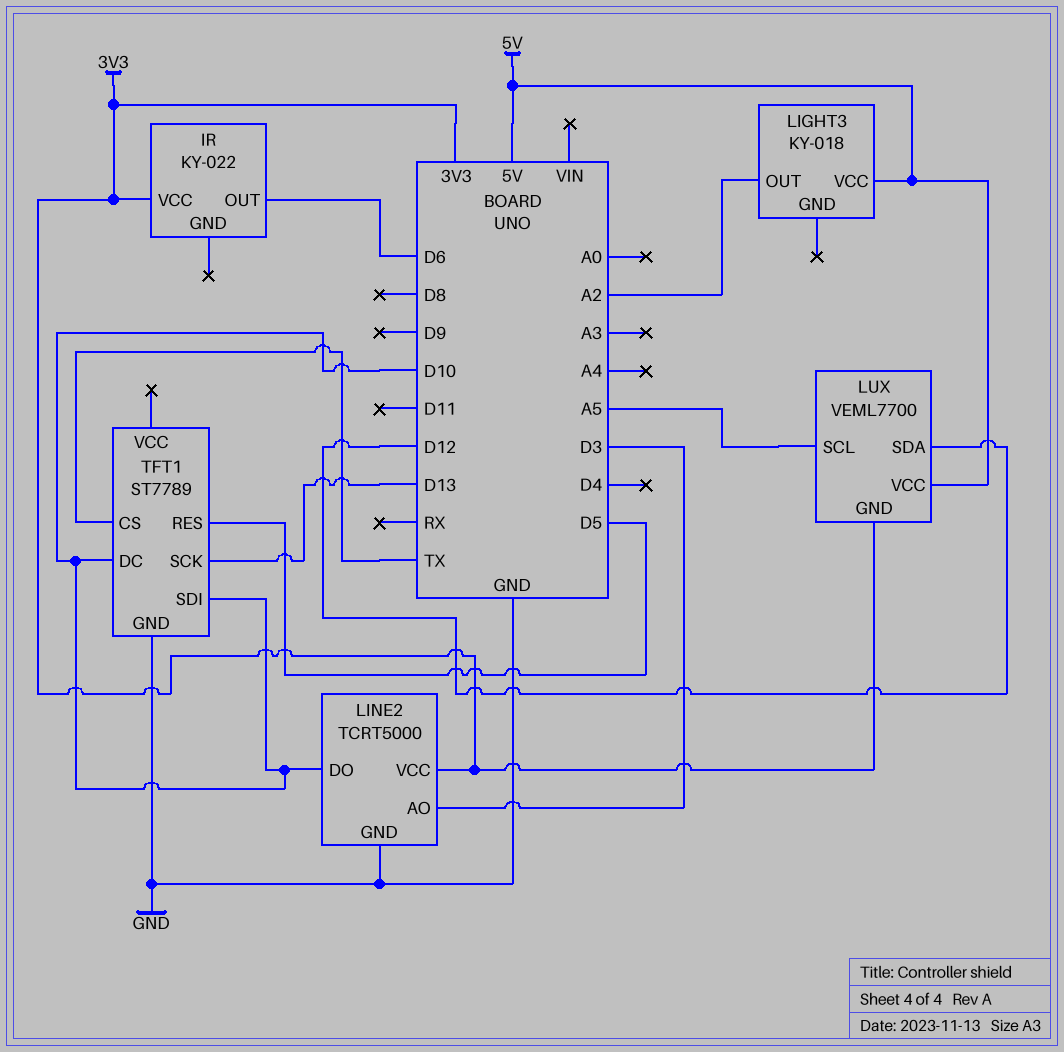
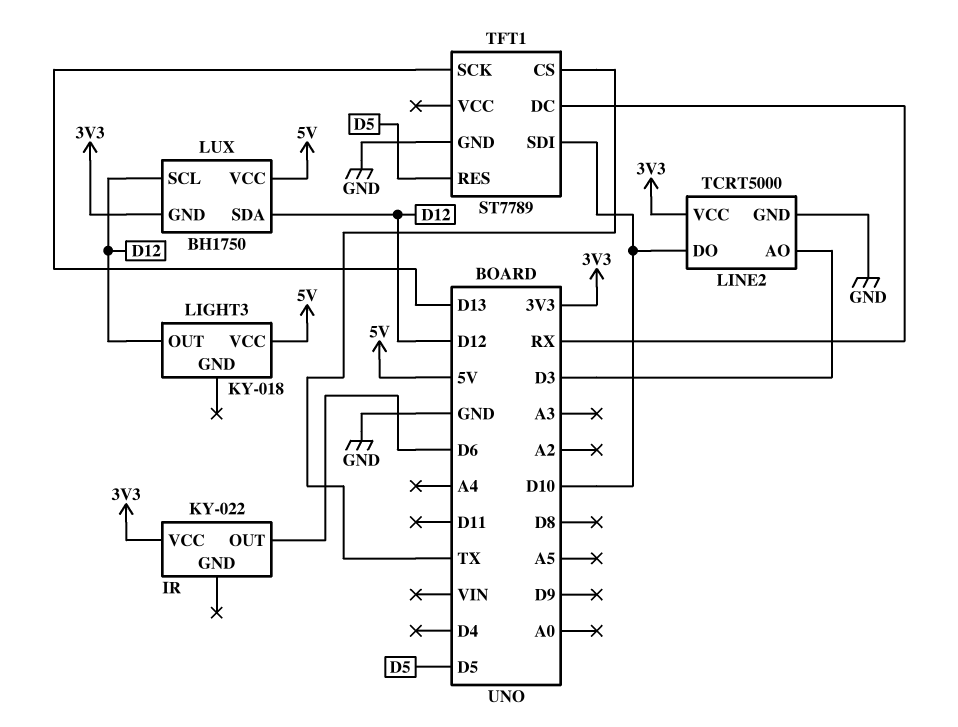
LIGHT3 pin OUT: A2 -> D12
LUX: VEML7700 -> BH1750
LUX pin SCL: A5 -> D12
TFT1 pin DC: D10 -> RX

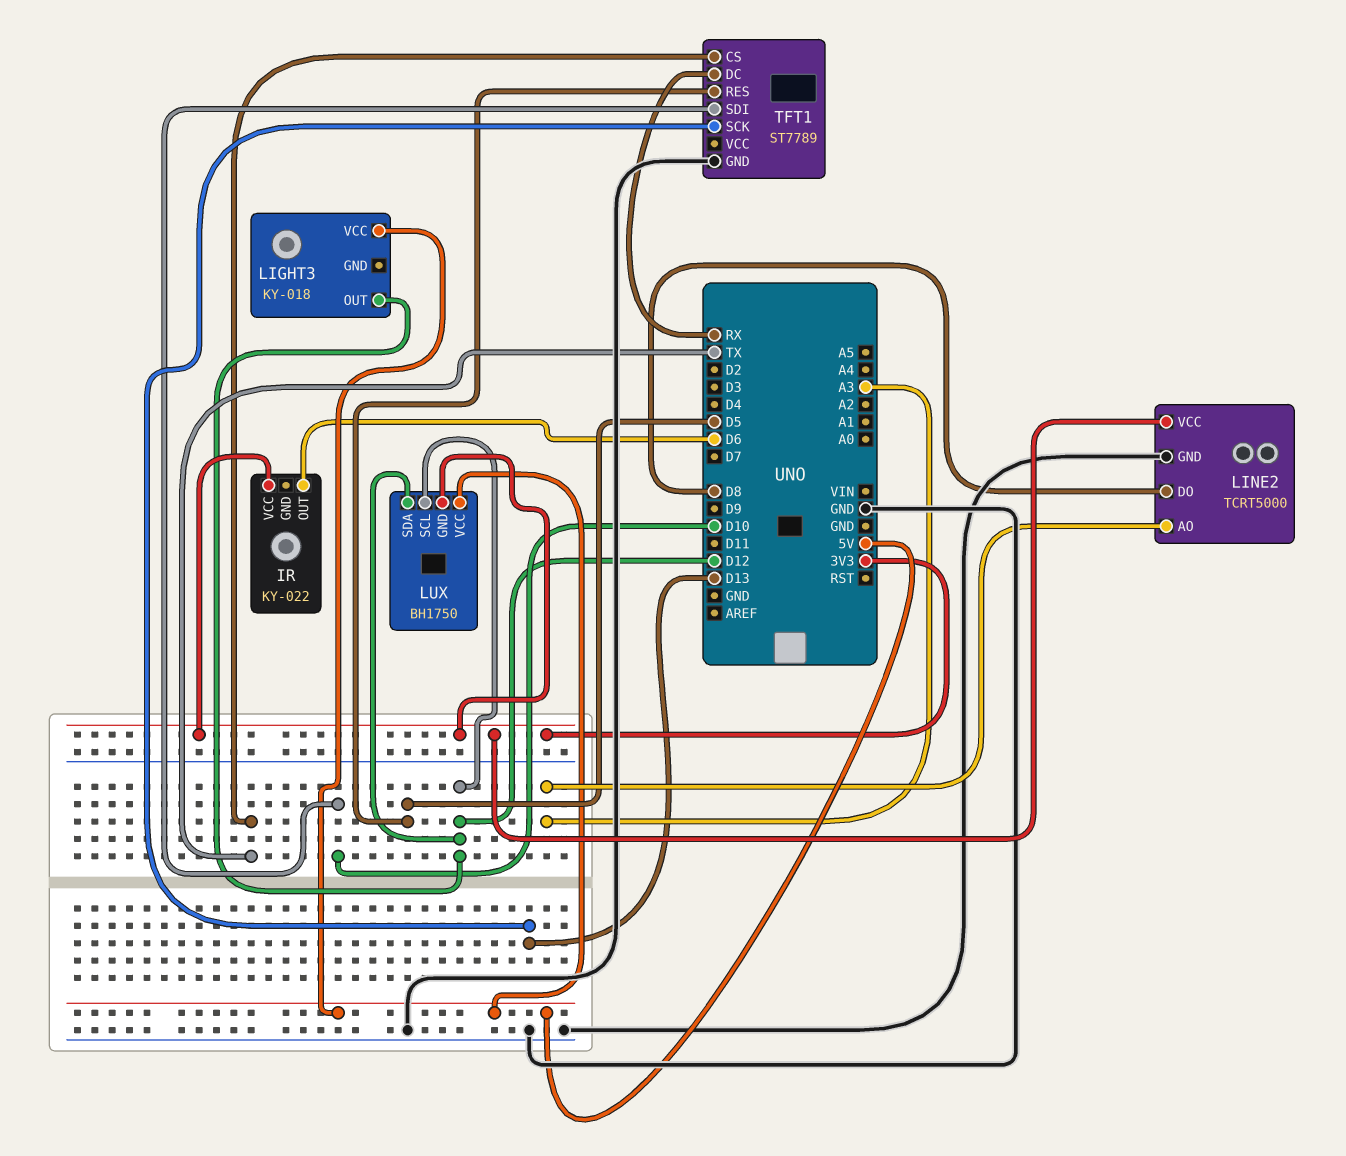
LINE2 pin AO: D3 -> A3
LINE2 pin DO: D10 -> D8

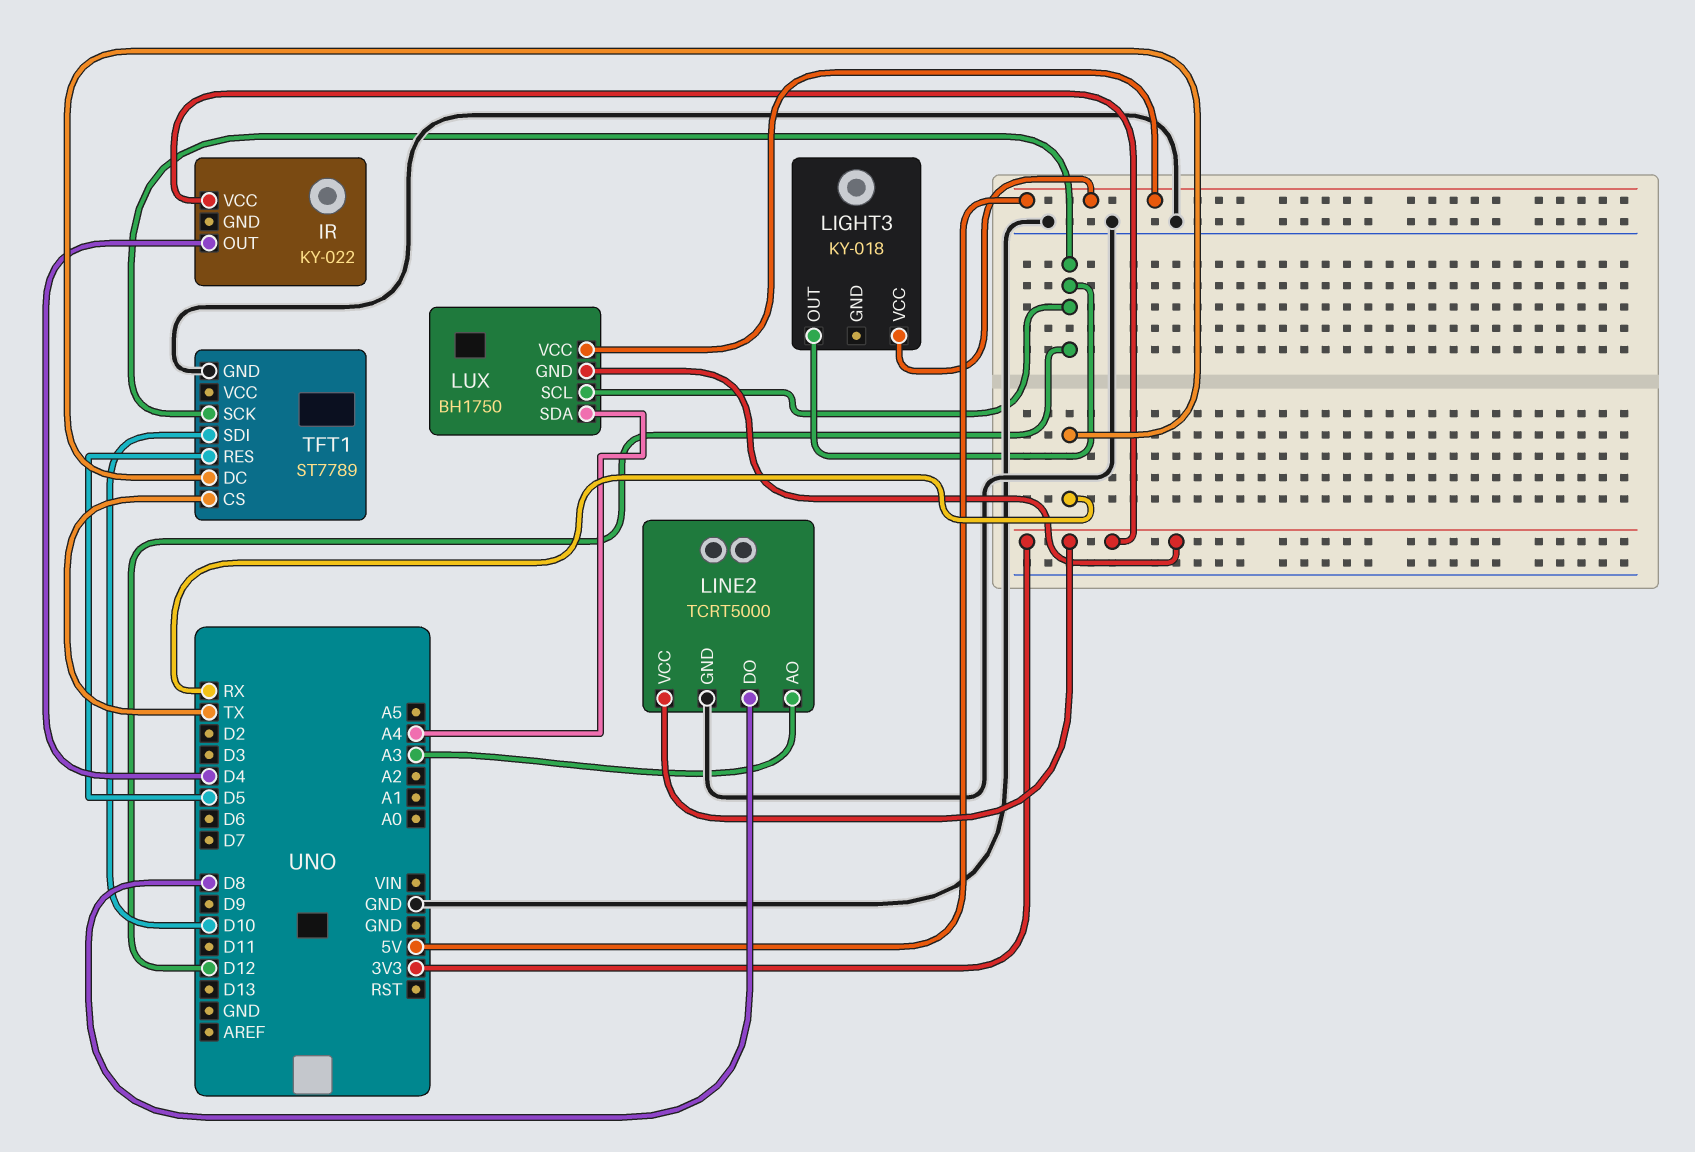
IR pin OUT: D6 -> D4
LUX pin SDA: D12 -> A4
TFT1 pin SCK: D13 -> D12

